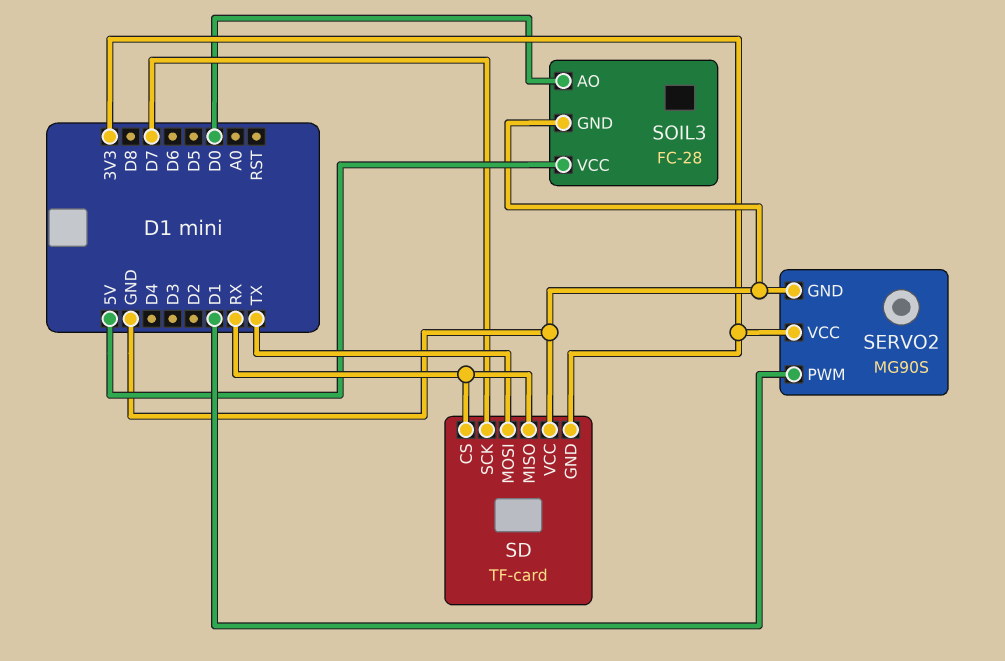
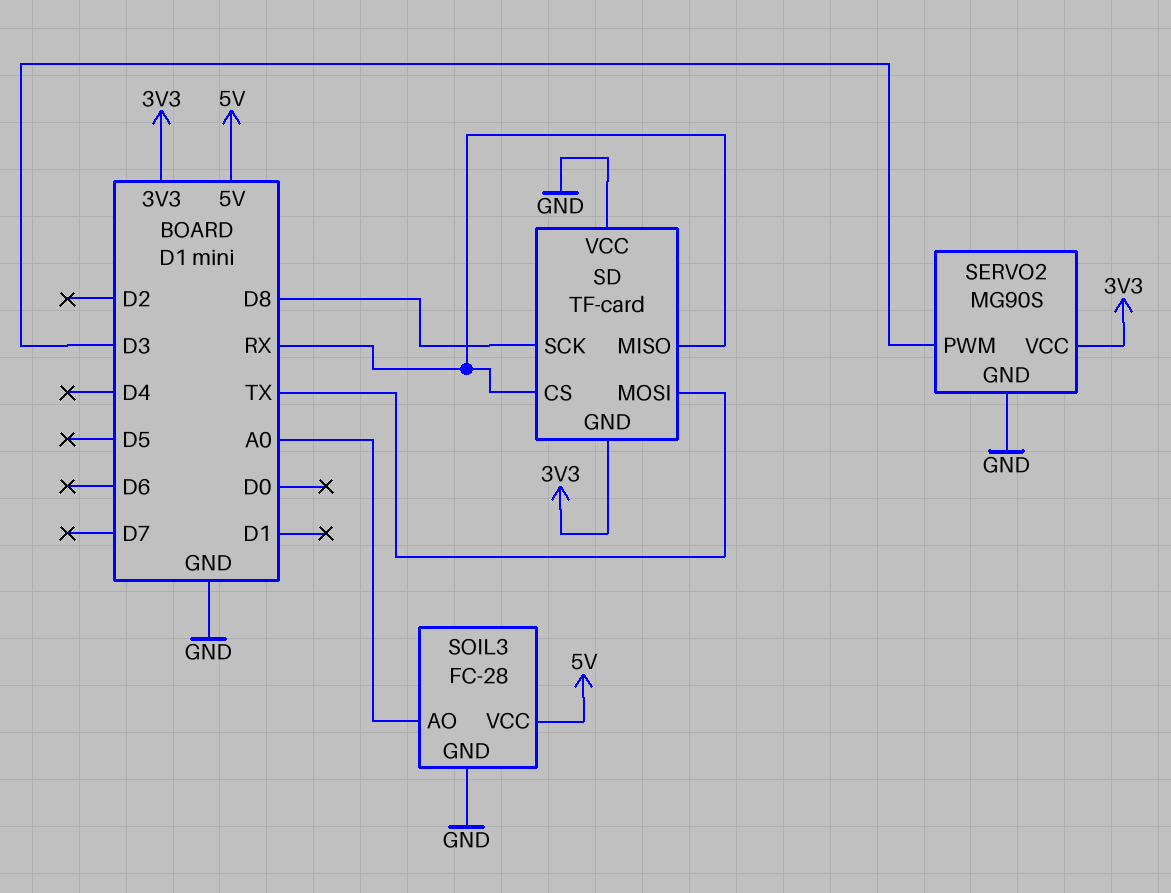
SD pin SCK: D7 -> D8
SERVO2 pin PWM: D1 -> D3
SOIL3 pin AO: D0 -> A0

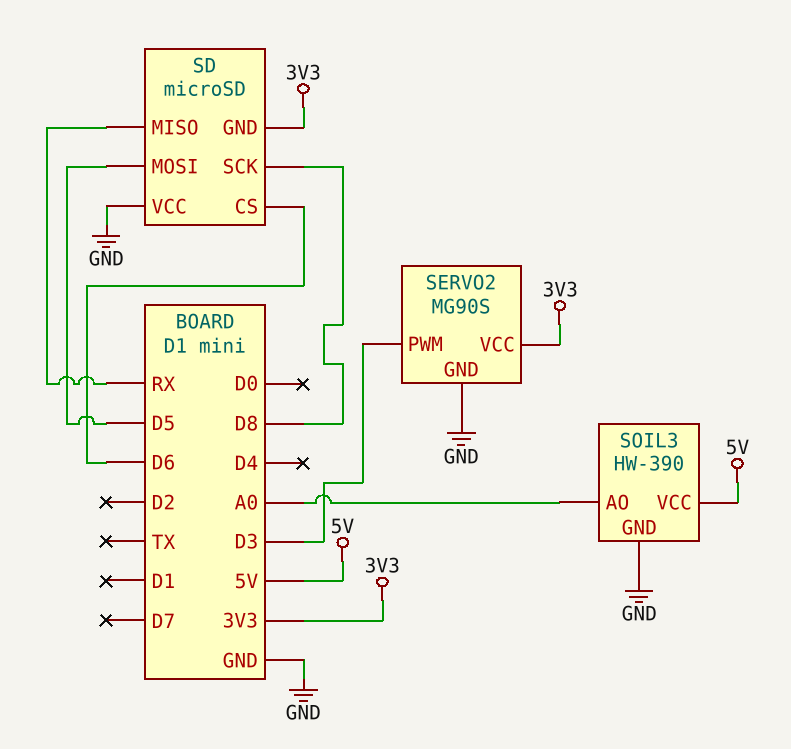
SD: TF-card -> microSD
SD pin CS: RX -> D6
SD pin MOSI: TX -> D5
SOIL3: FC-28 -> HW-390

